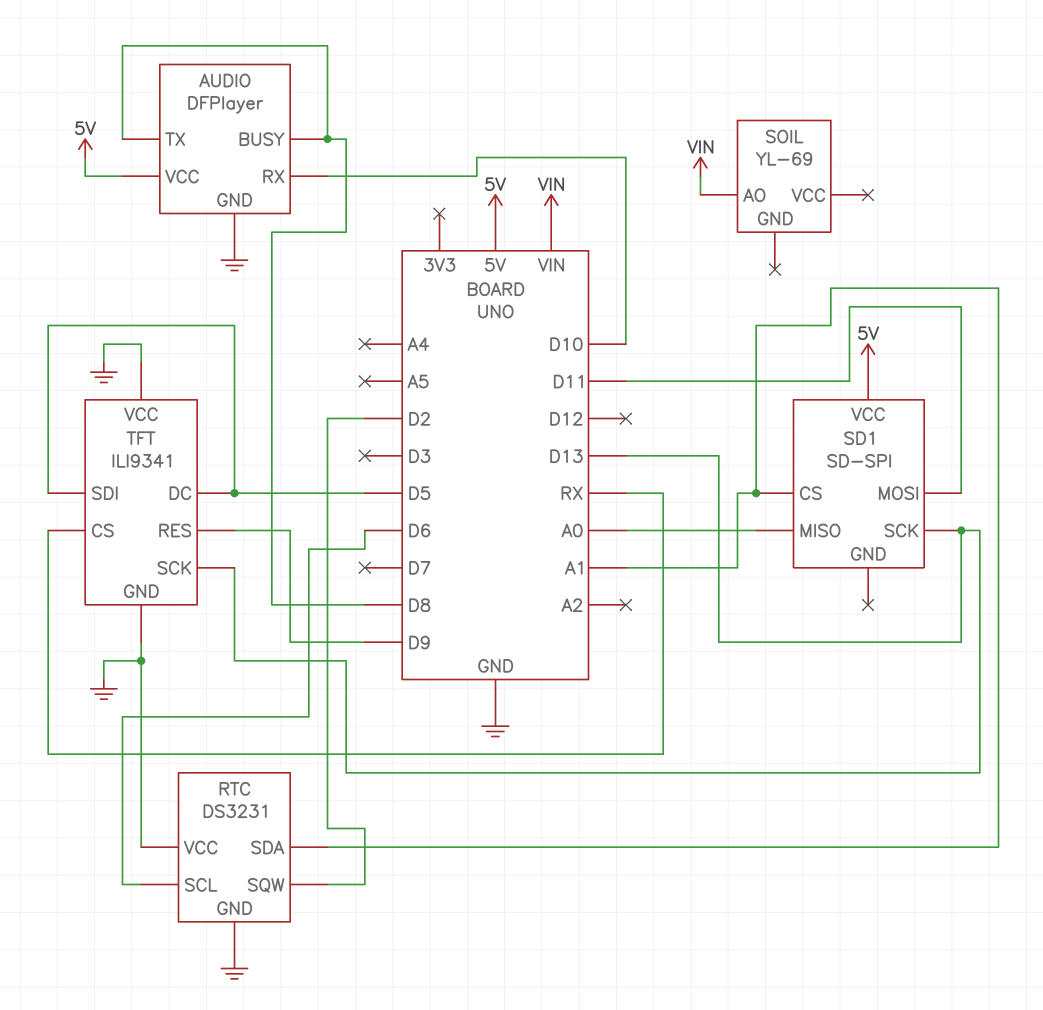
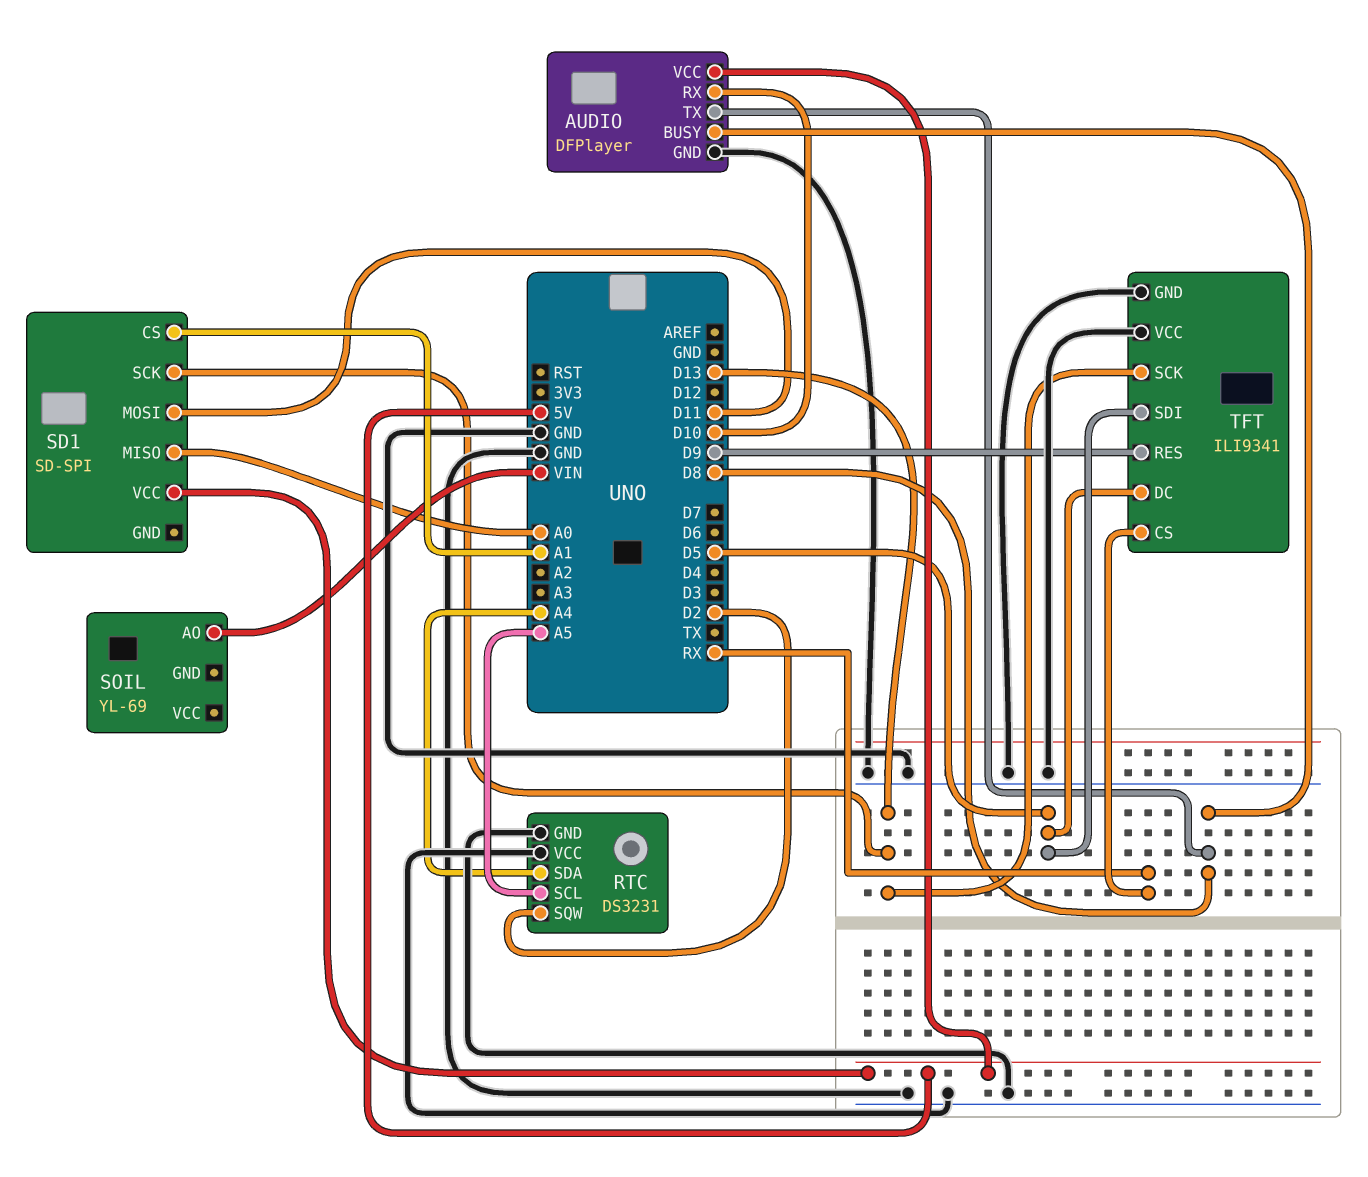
RTC pin SCL: D6 -> A5
RTC pin SDA: A1 -> A4

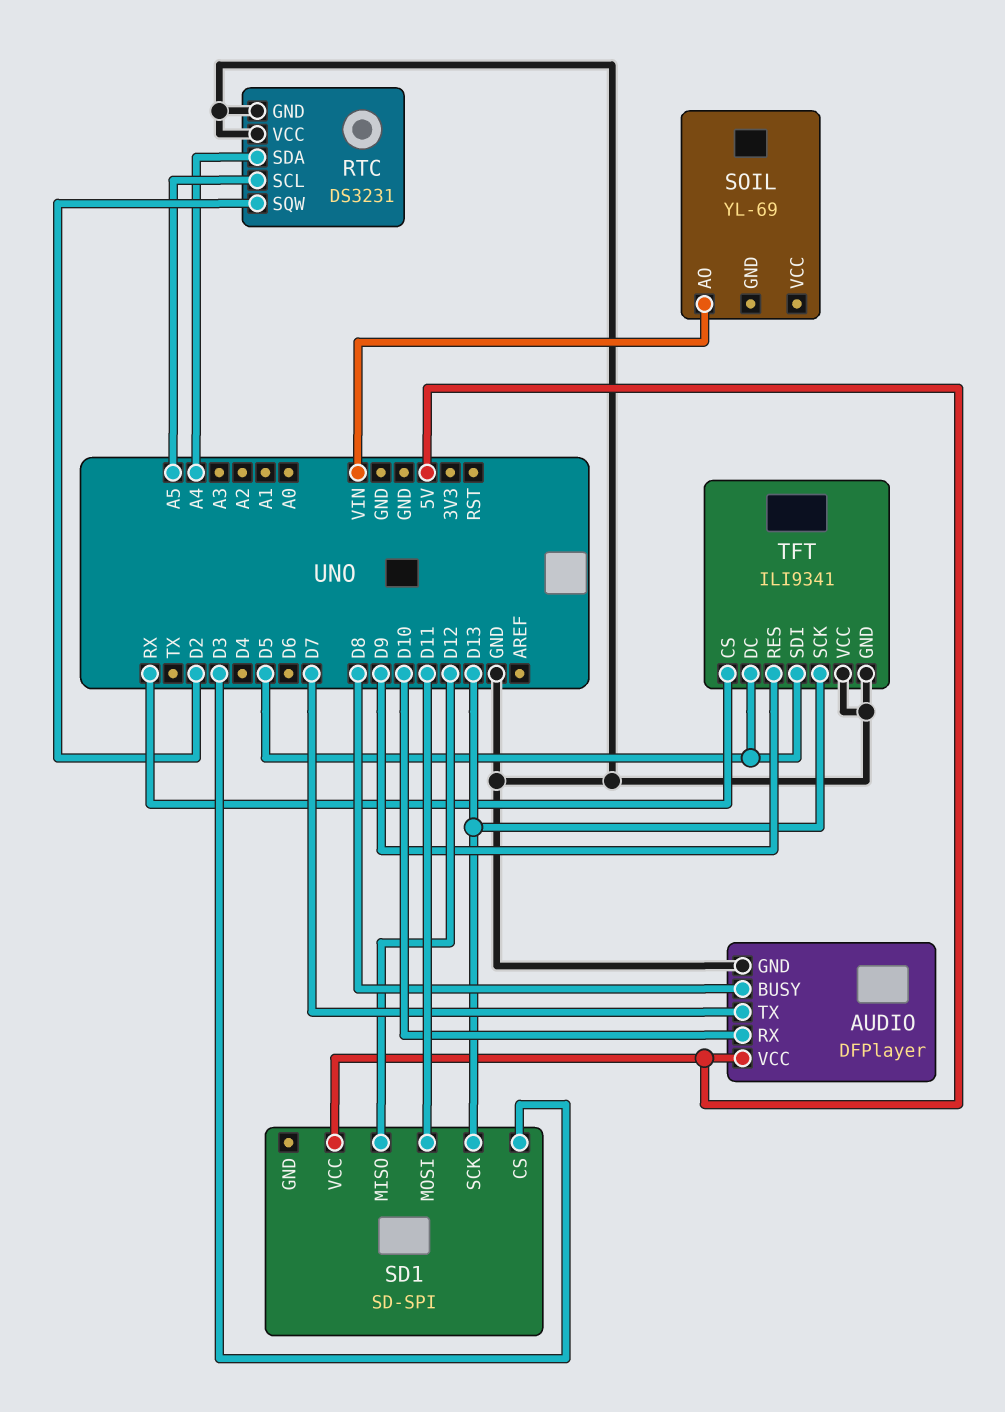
AUDIO pin TX: D8 -> D7
SD1 pin CS: A1 -> D3
SD1 pin MISO: A0 -> D12

